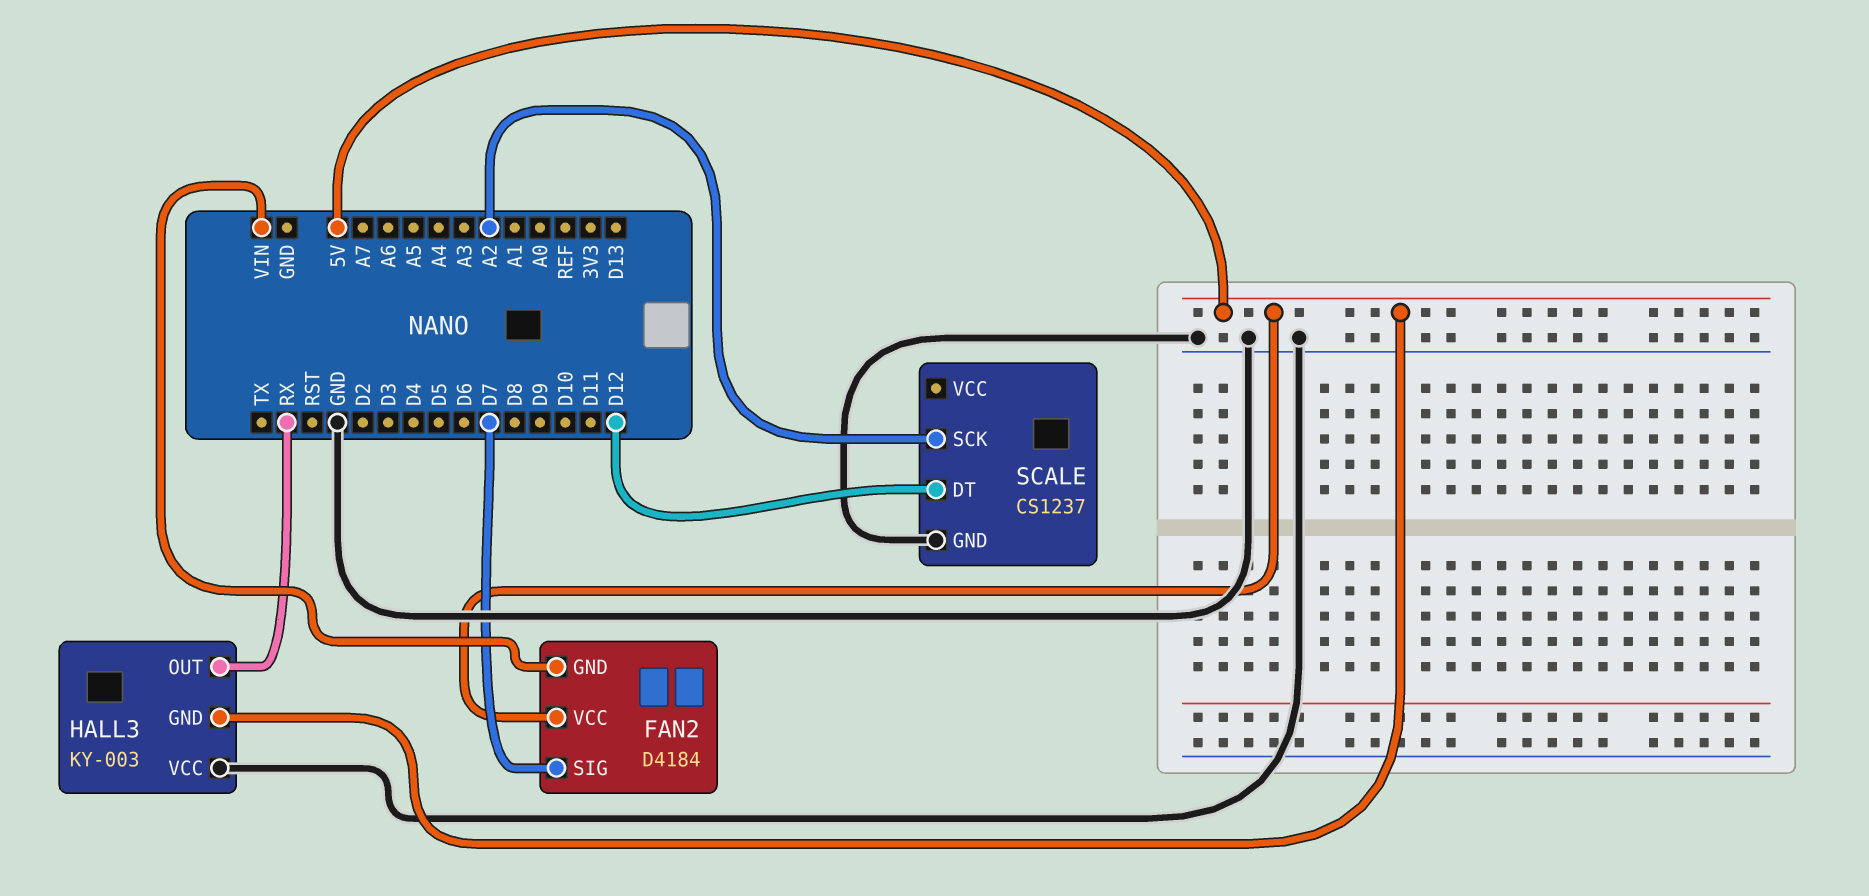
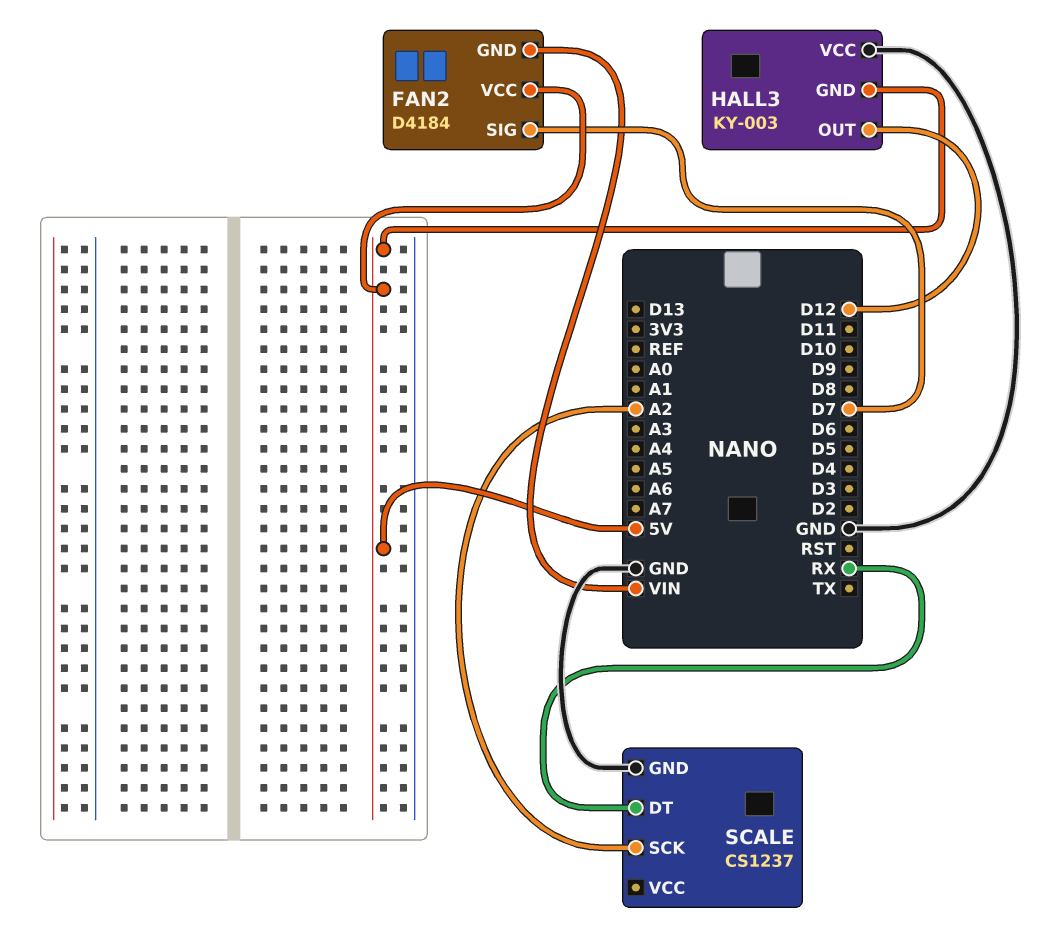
HALL3 pin OUT: RX -> D12
SCALE pin DT: D12 -> RX

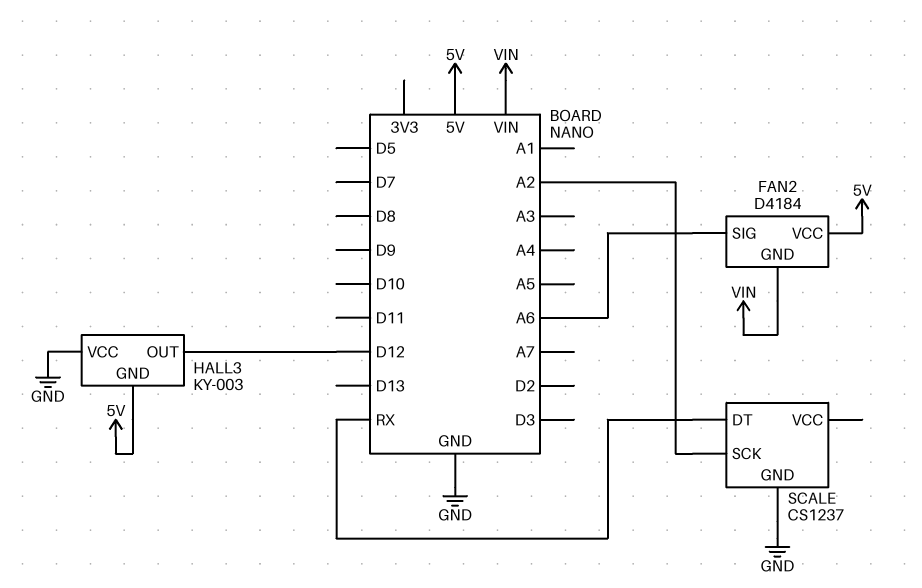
FAN2 pin SIG: D7 -> A6

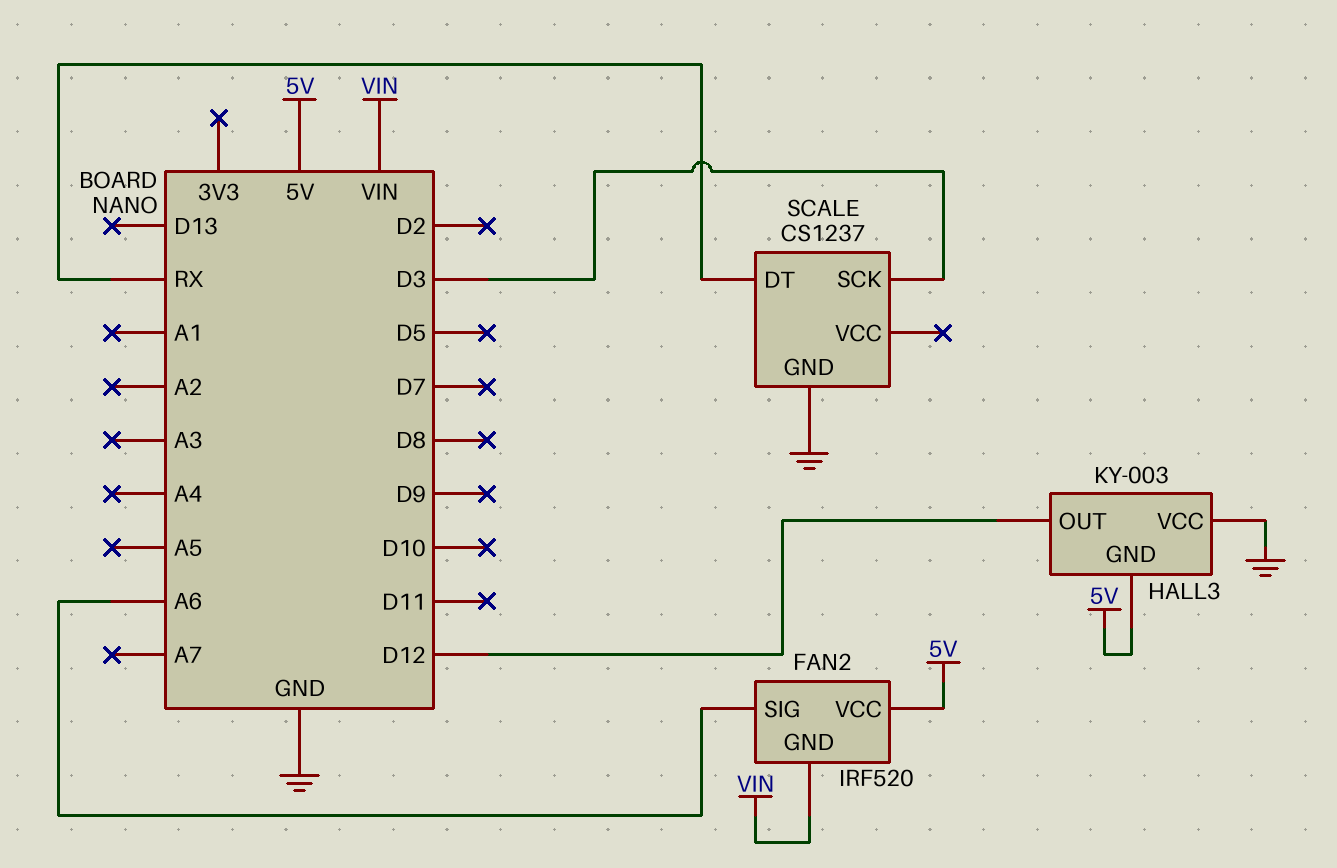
FAN2: D4184 -> IRF520
SCALE pin SCK: A2 -> D3

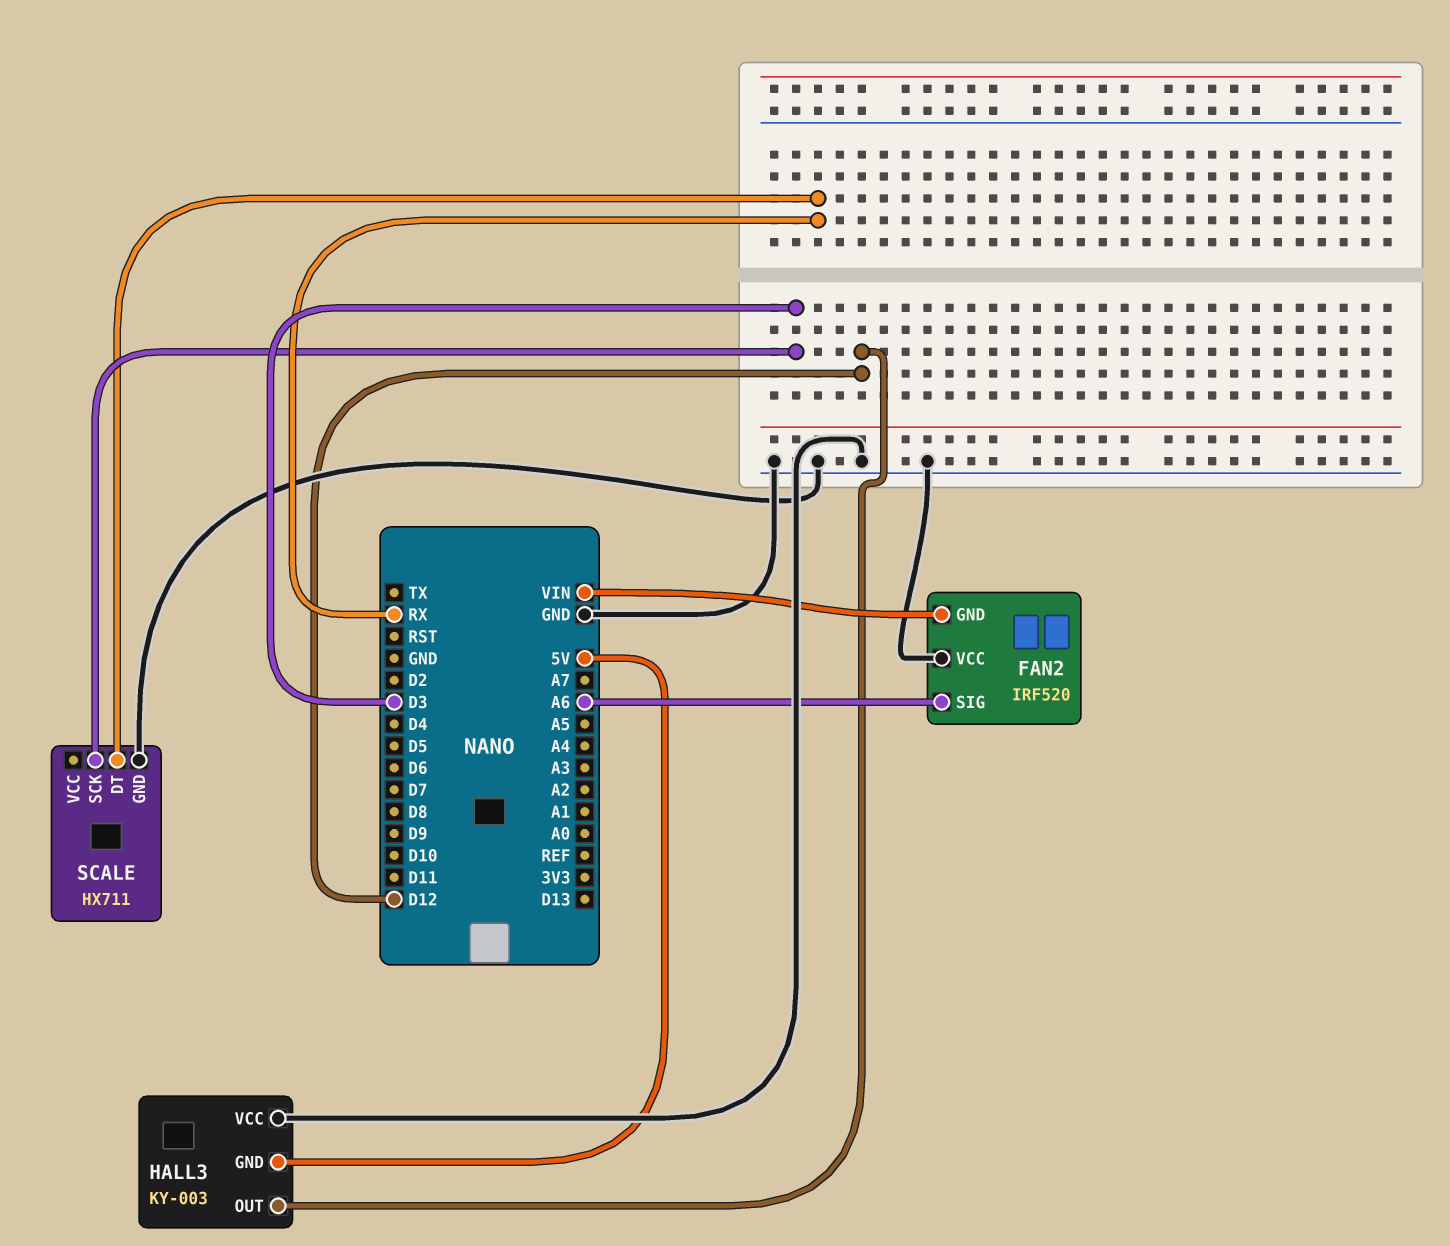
FAN2 pin VCC: 5V -> GND
SCALE: CS1237 -> HX711

